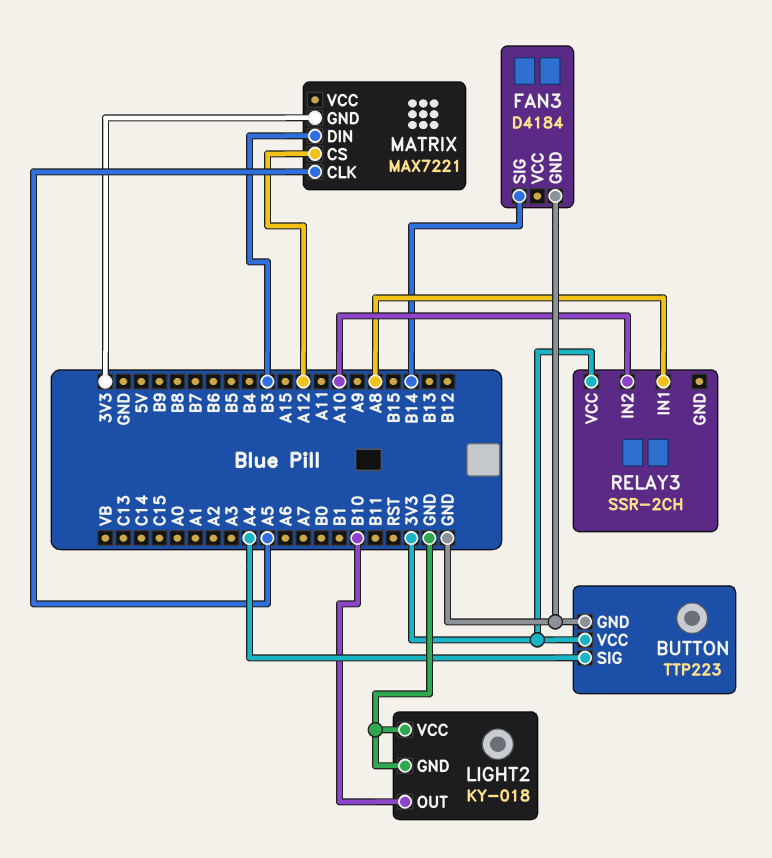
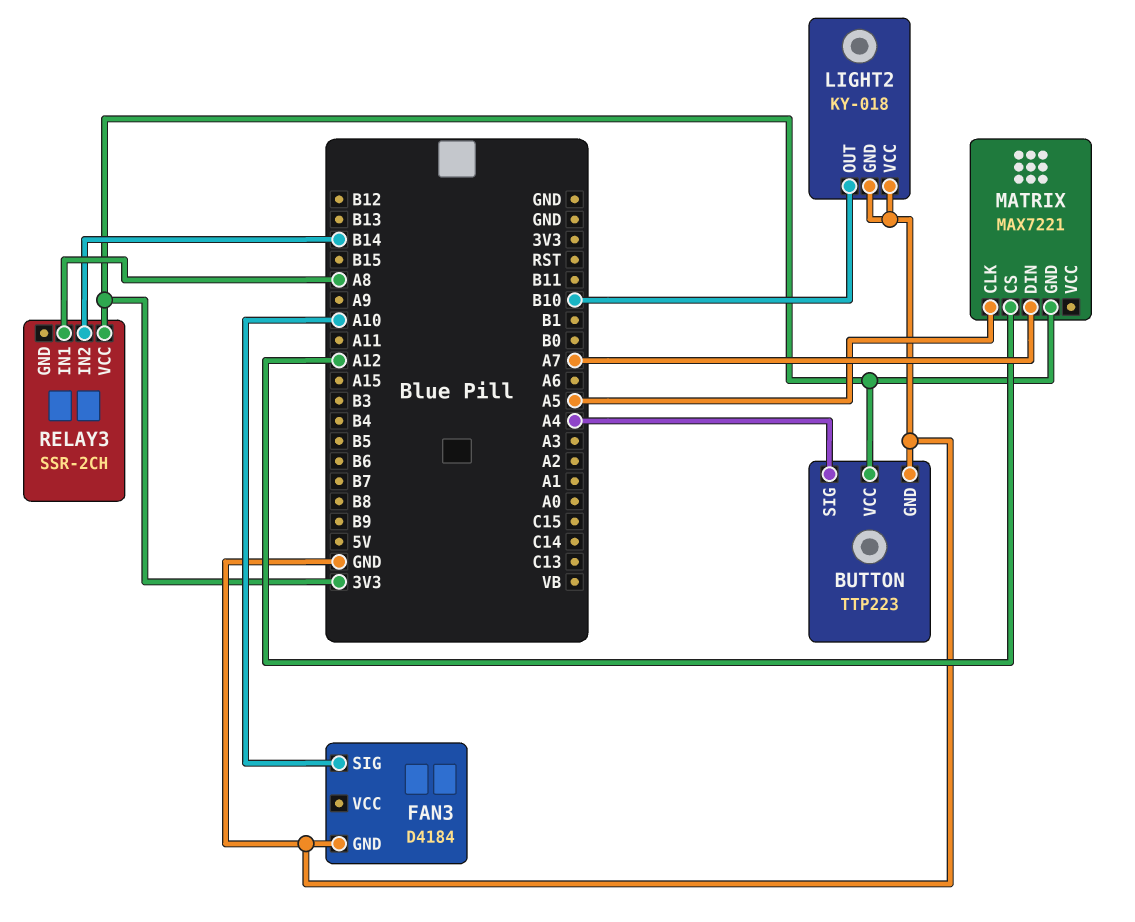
FAN3 pin SIG: B14 -> A10
MATRIX pin DIN: B3 -> A7
RELAY3 pin IN2: A10 -> B14

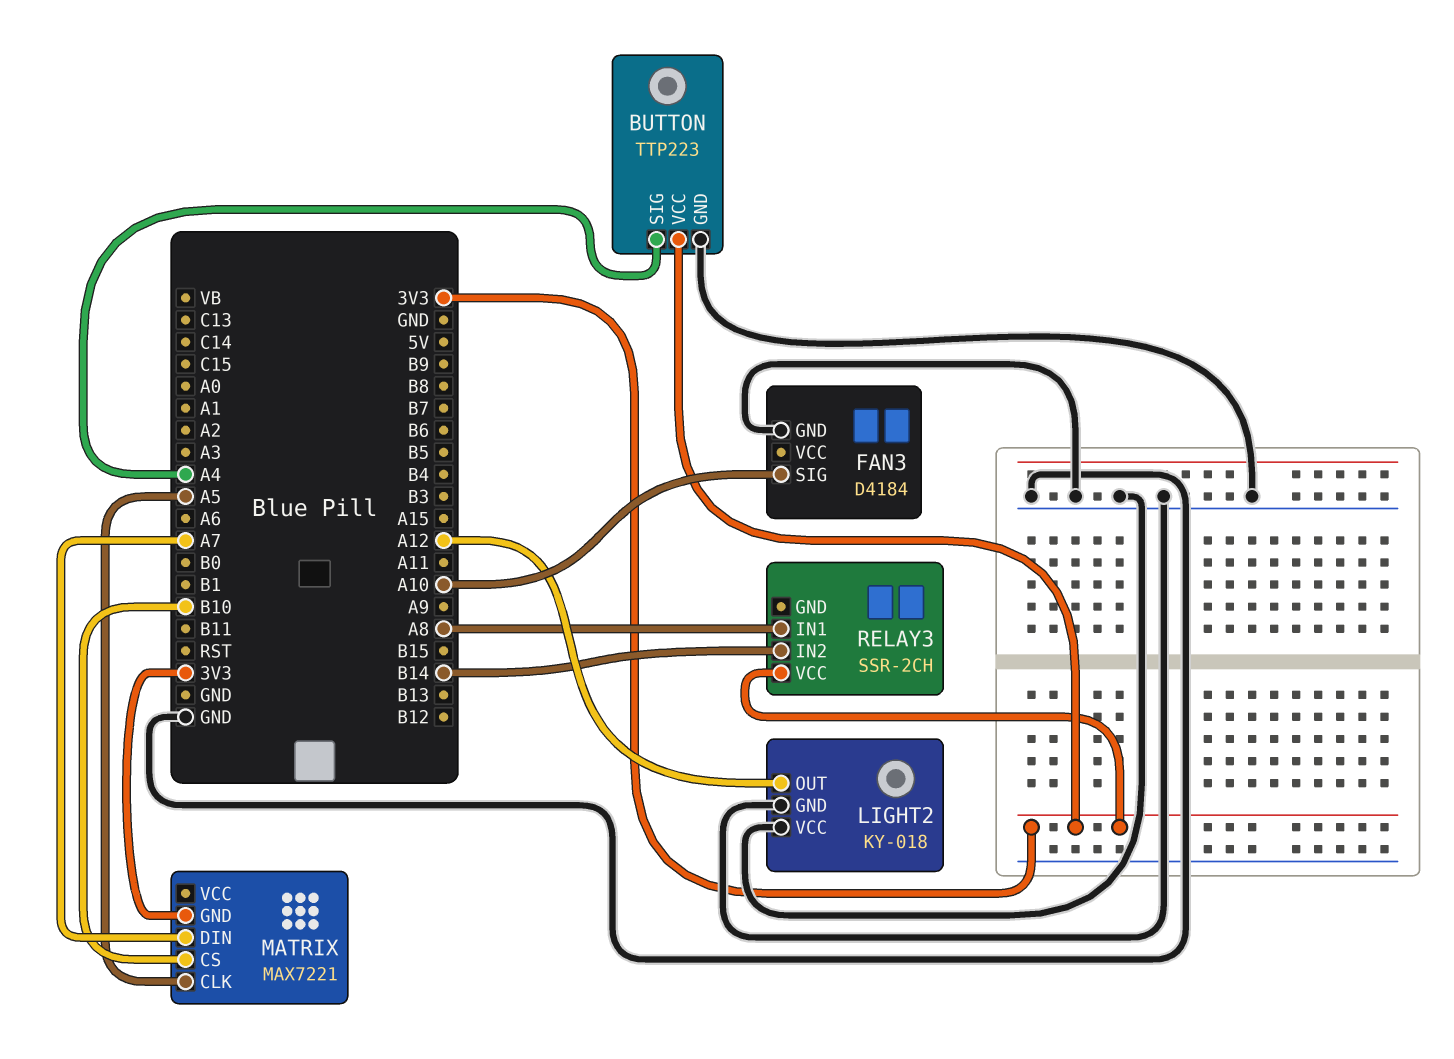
LIGHT2 pin OUT: B10 -> A12
MATRIX pin CS: A12 -> B10

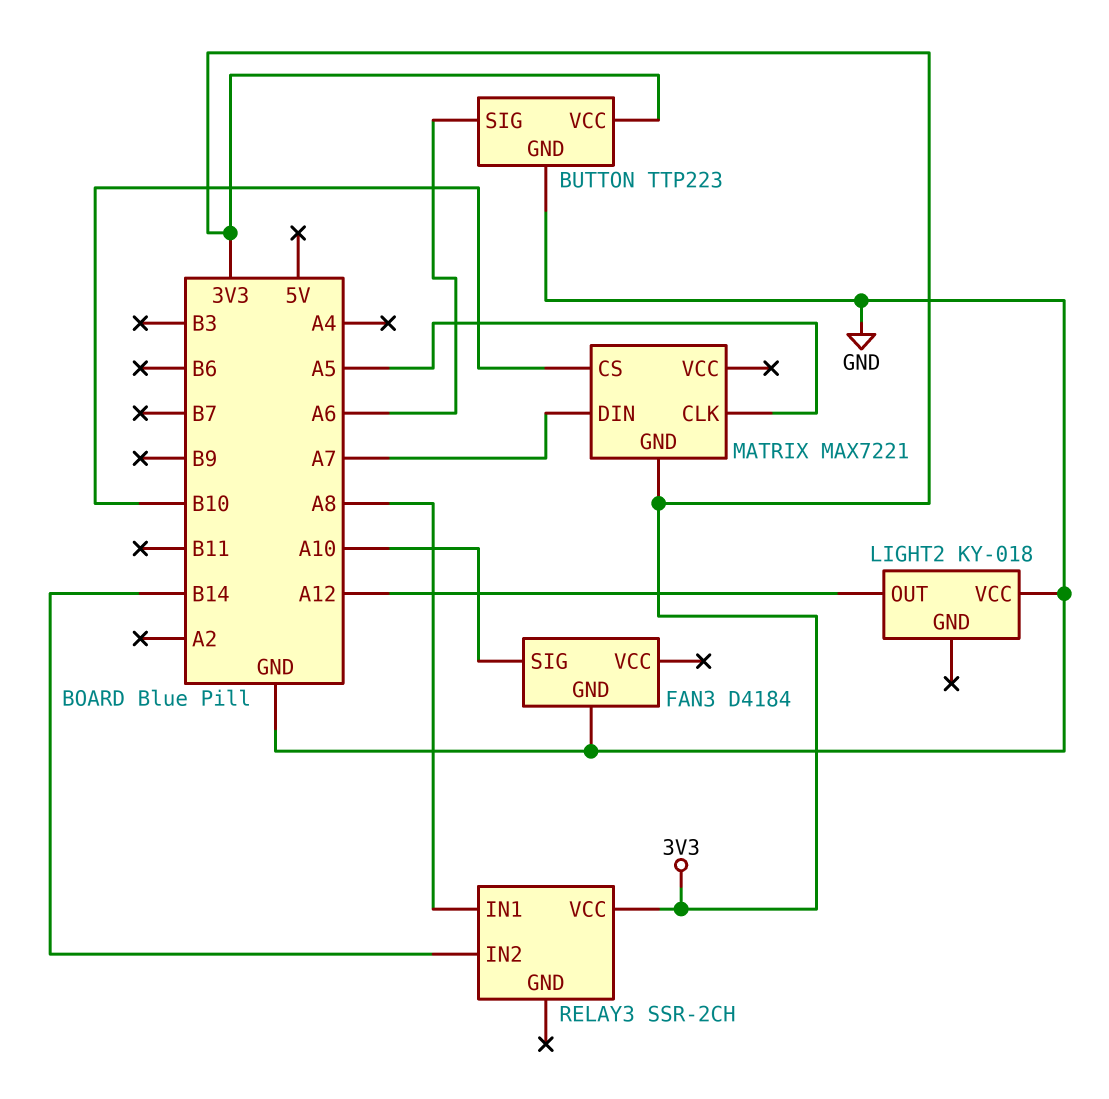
BUTTON pin SIG: A4 -> A6
LIGHT2 pin GND: GND -> none

